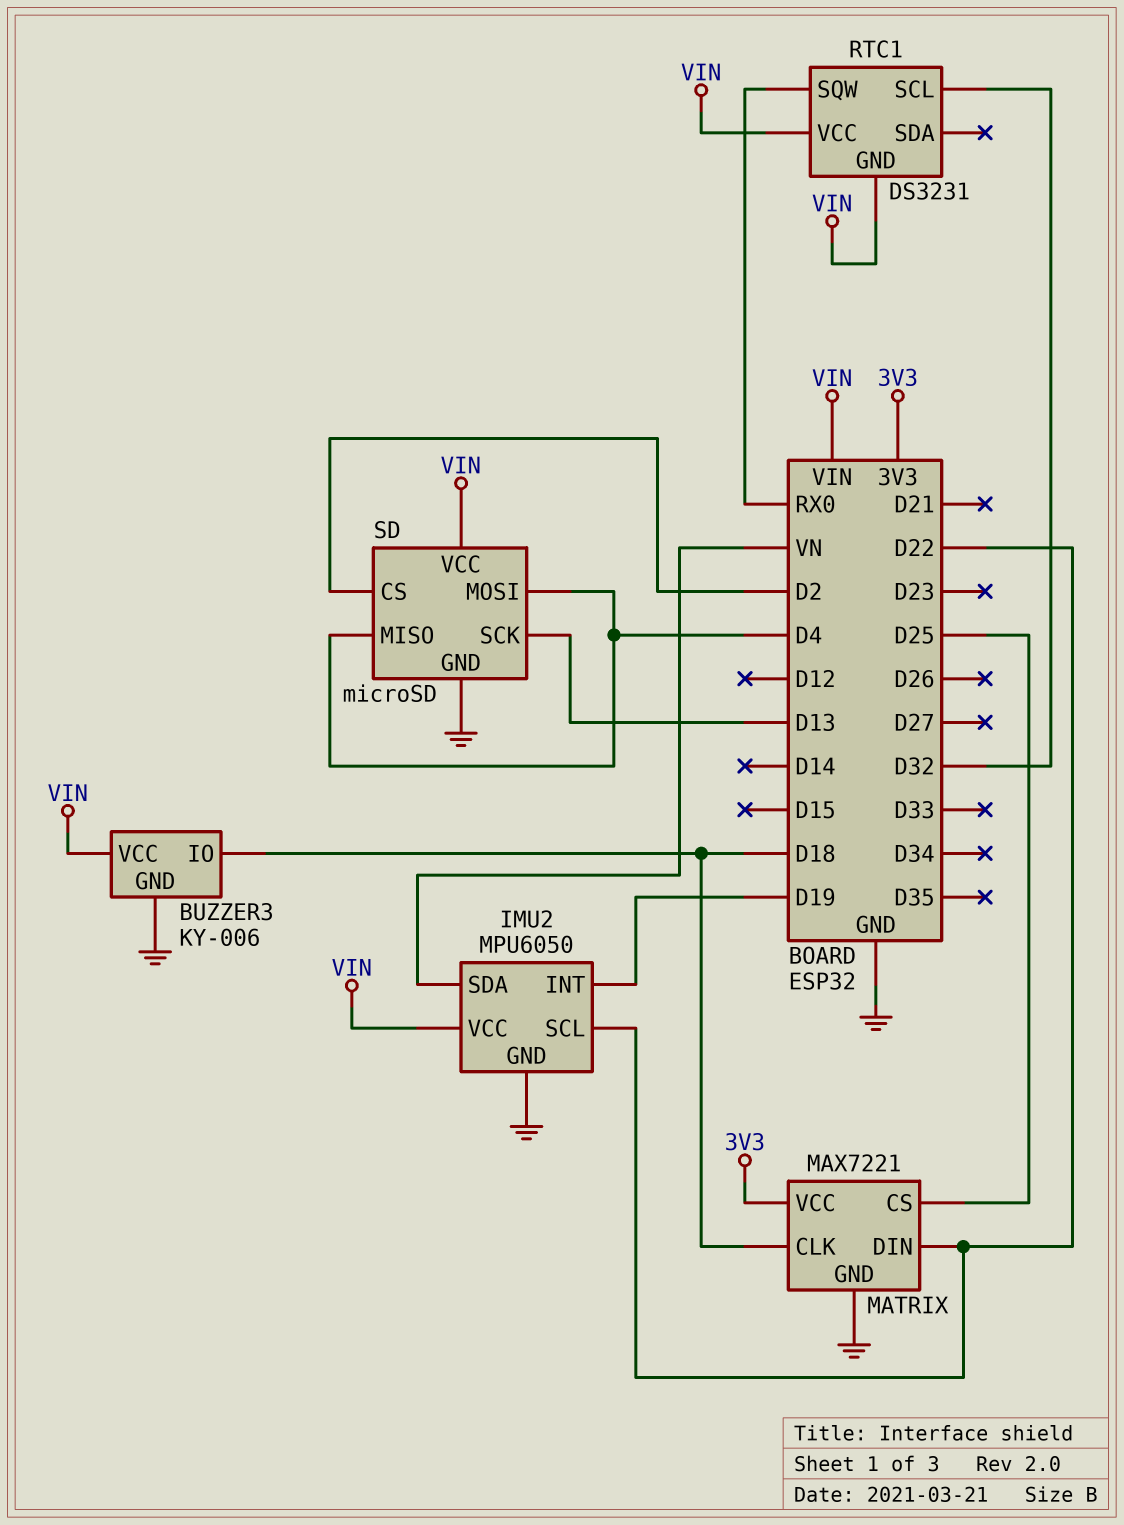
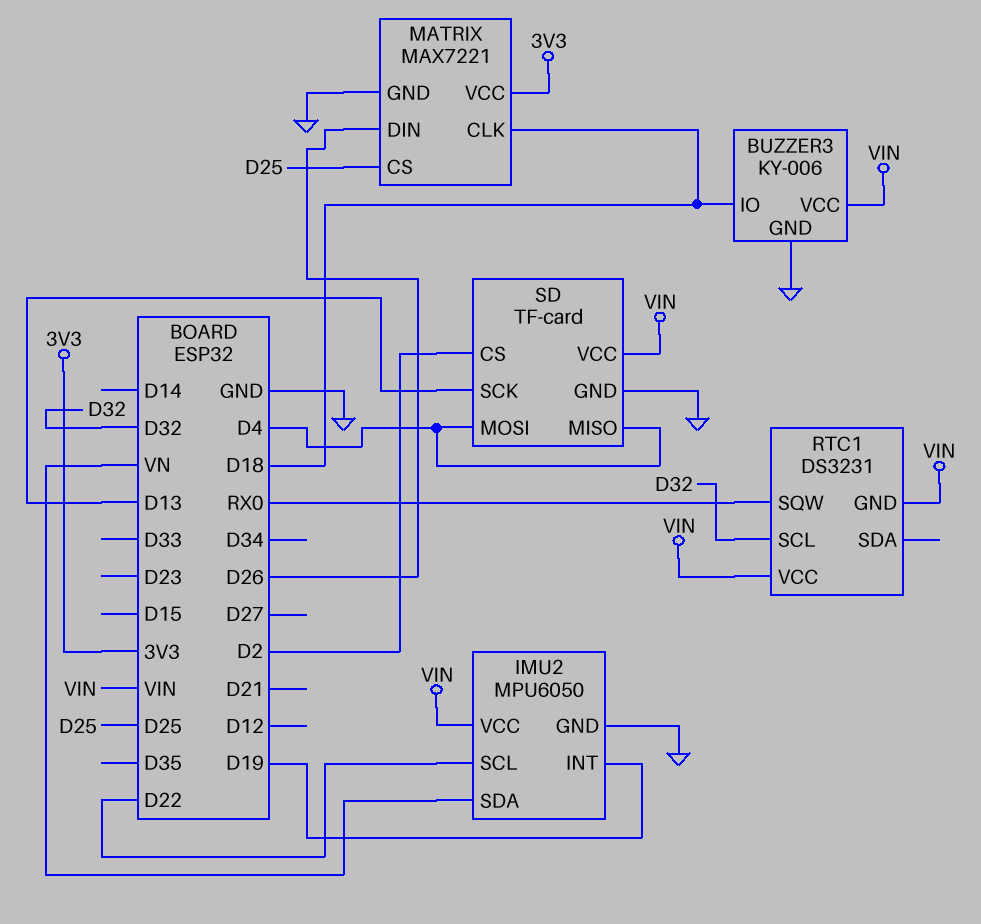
MATRIX pin DIN: D22 -> D26
SD: microSD -> TF-card

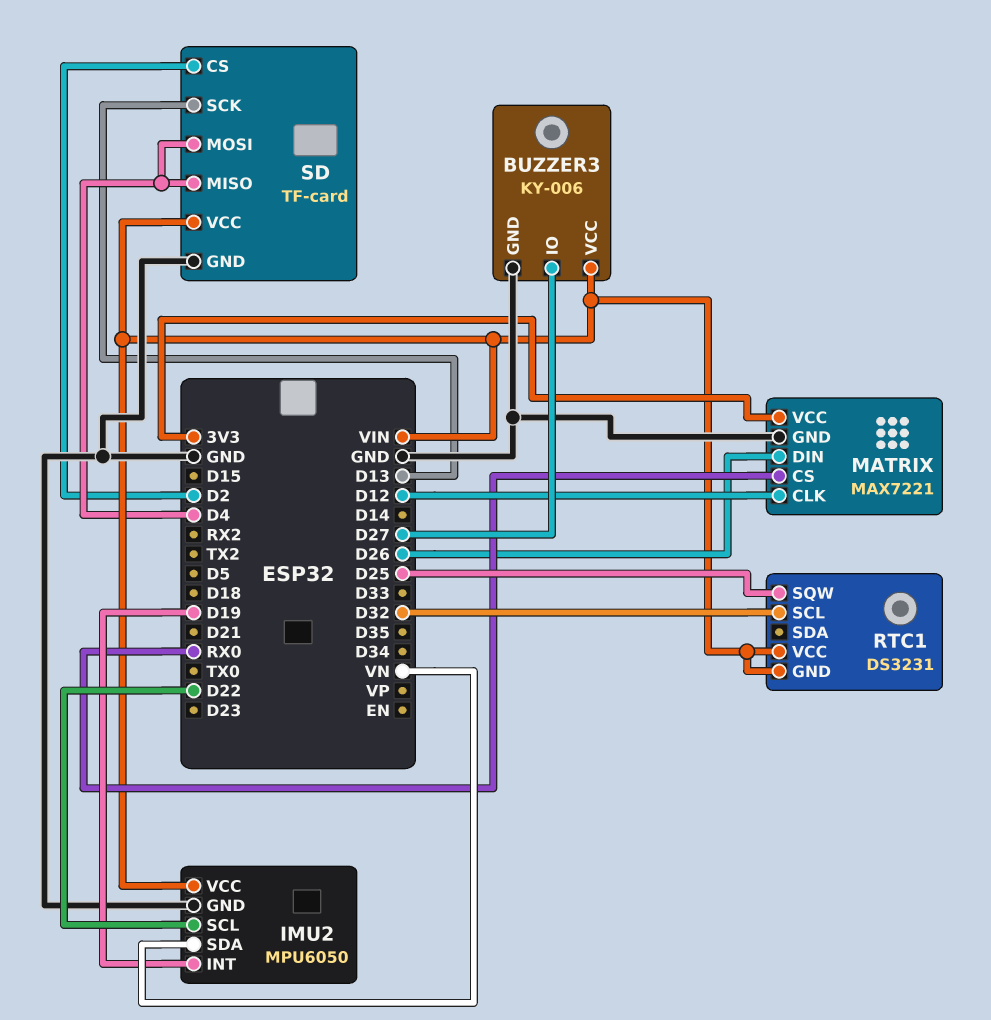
BUZZER3 pin IO: D18 -> D27
MATRIX pin CLK: D18 -> D12
MATRIX pin CS: D25 -> RX0
RTC1 pin SQW: RX0 -> D25

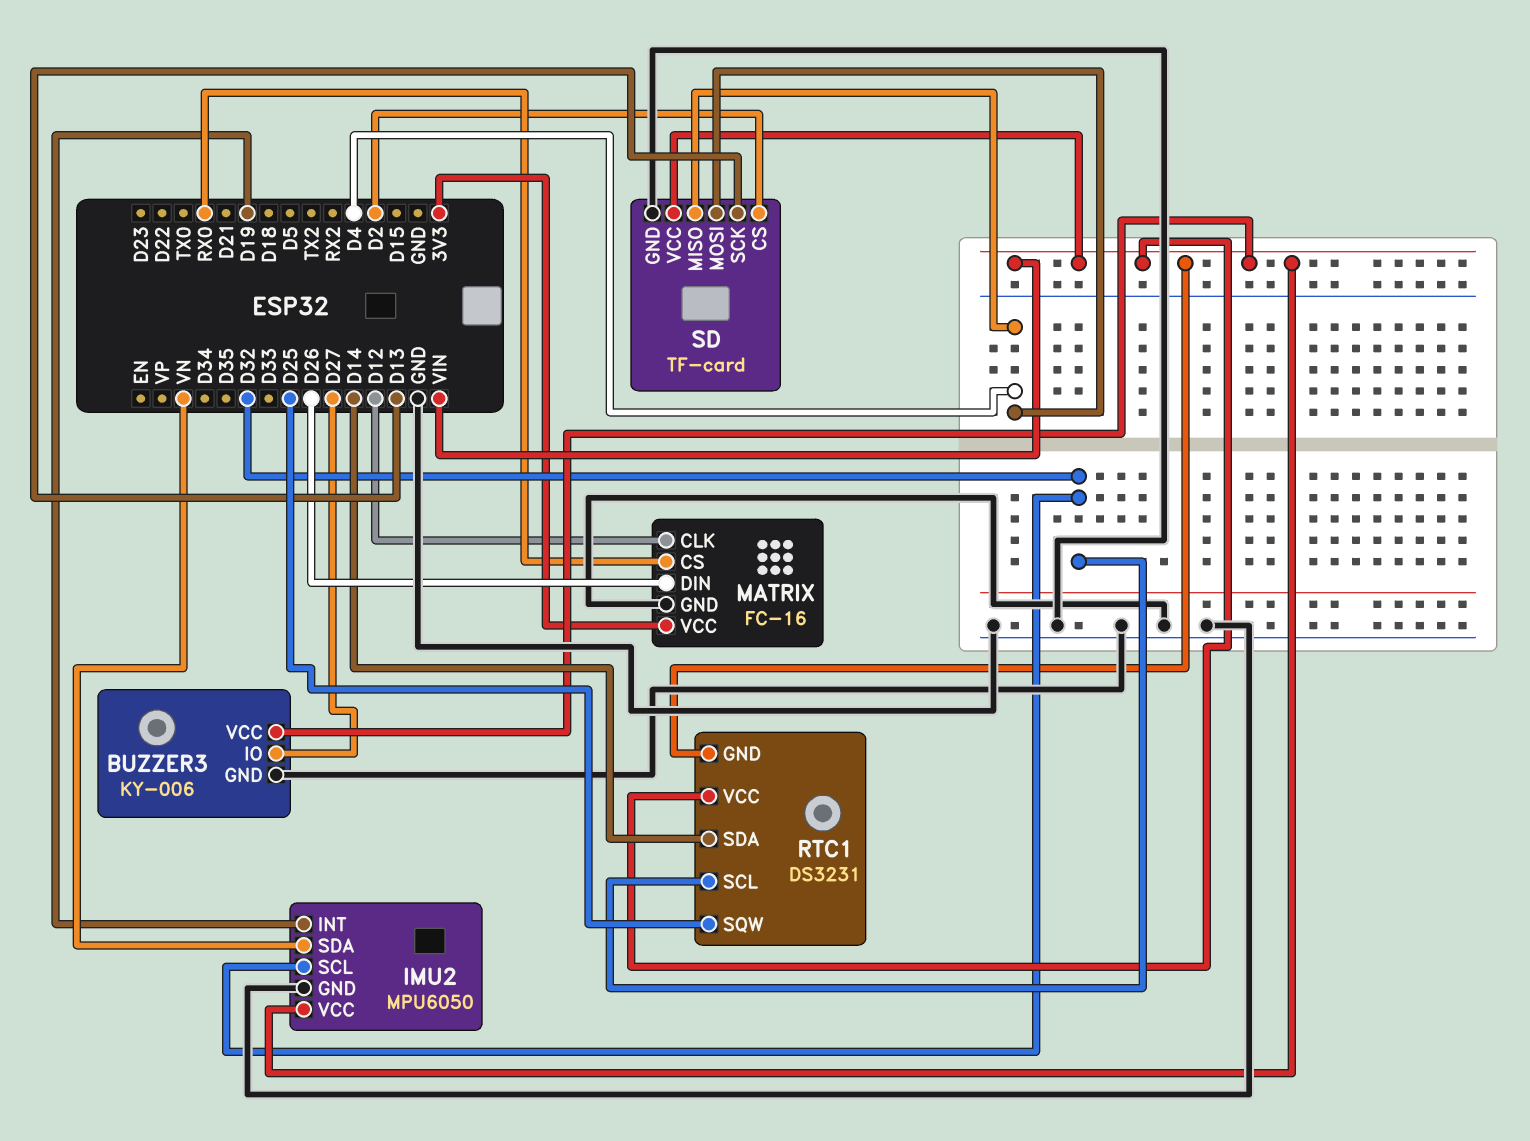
IMU2 pin SCL: D22 -> D32
MATRIX: MAX7221 -> FC-16
RTC1 pin SDA: none -> D14

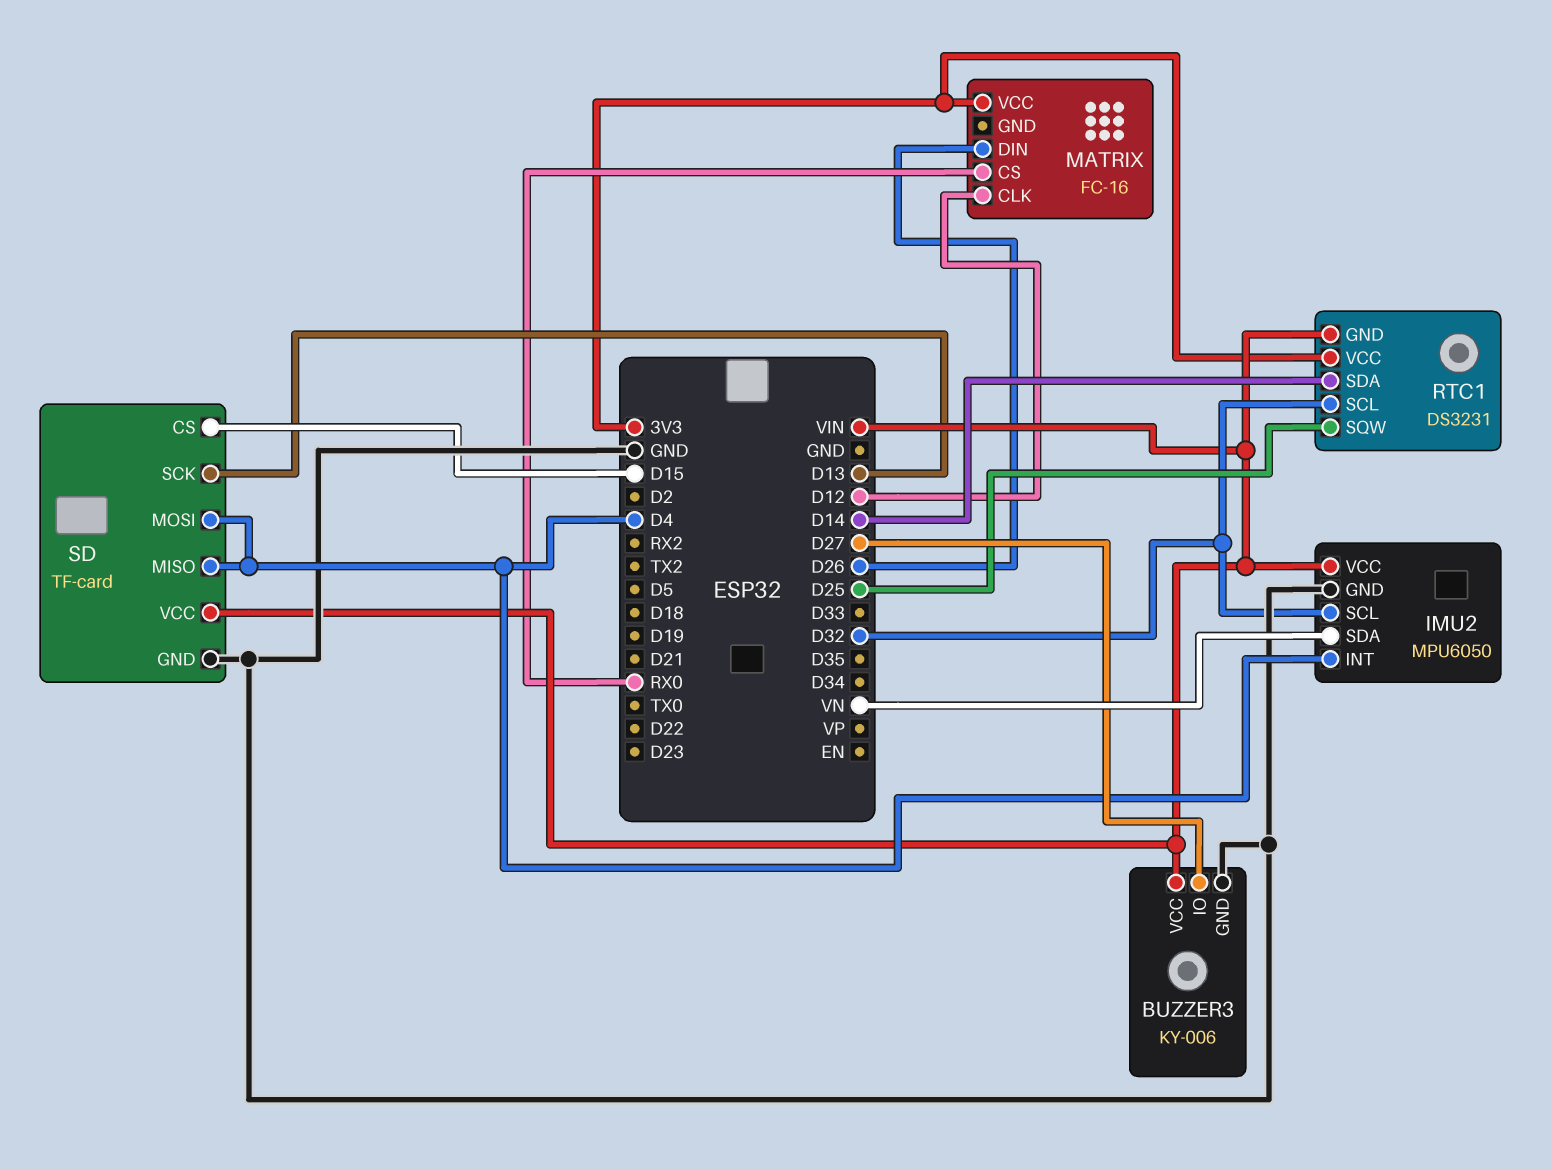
IMU2 pin INT: D19 -> D4
MATRIX pin GND: GND -> none
RTC1 pin VCC: VIN -> 3V3
SD pin CS: D2 -> D15

